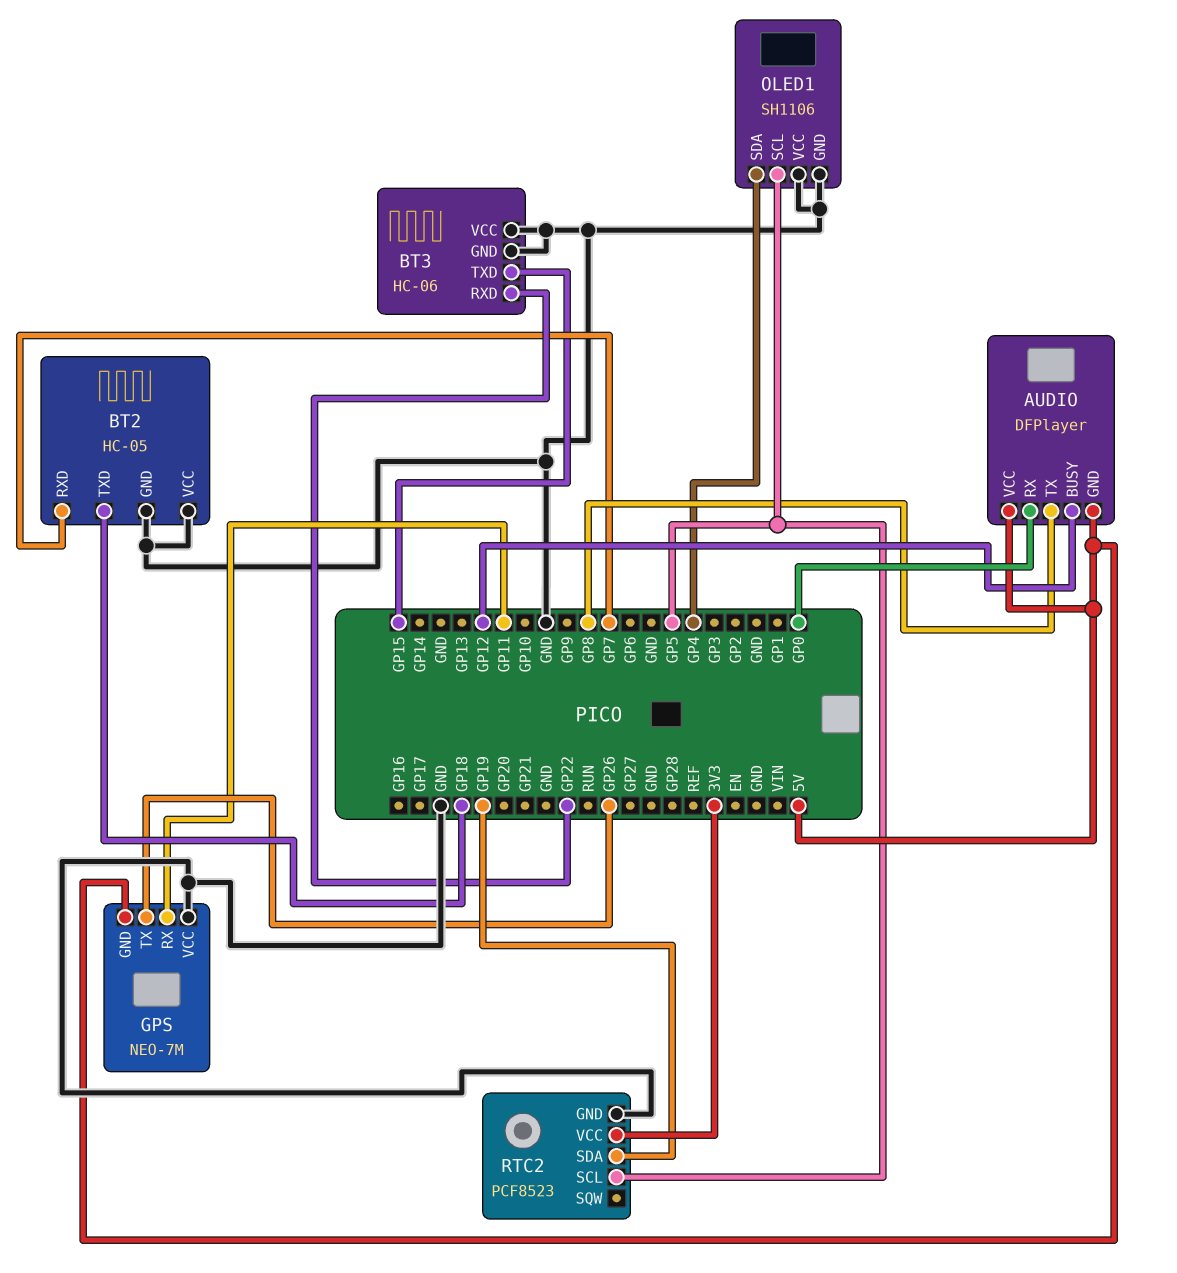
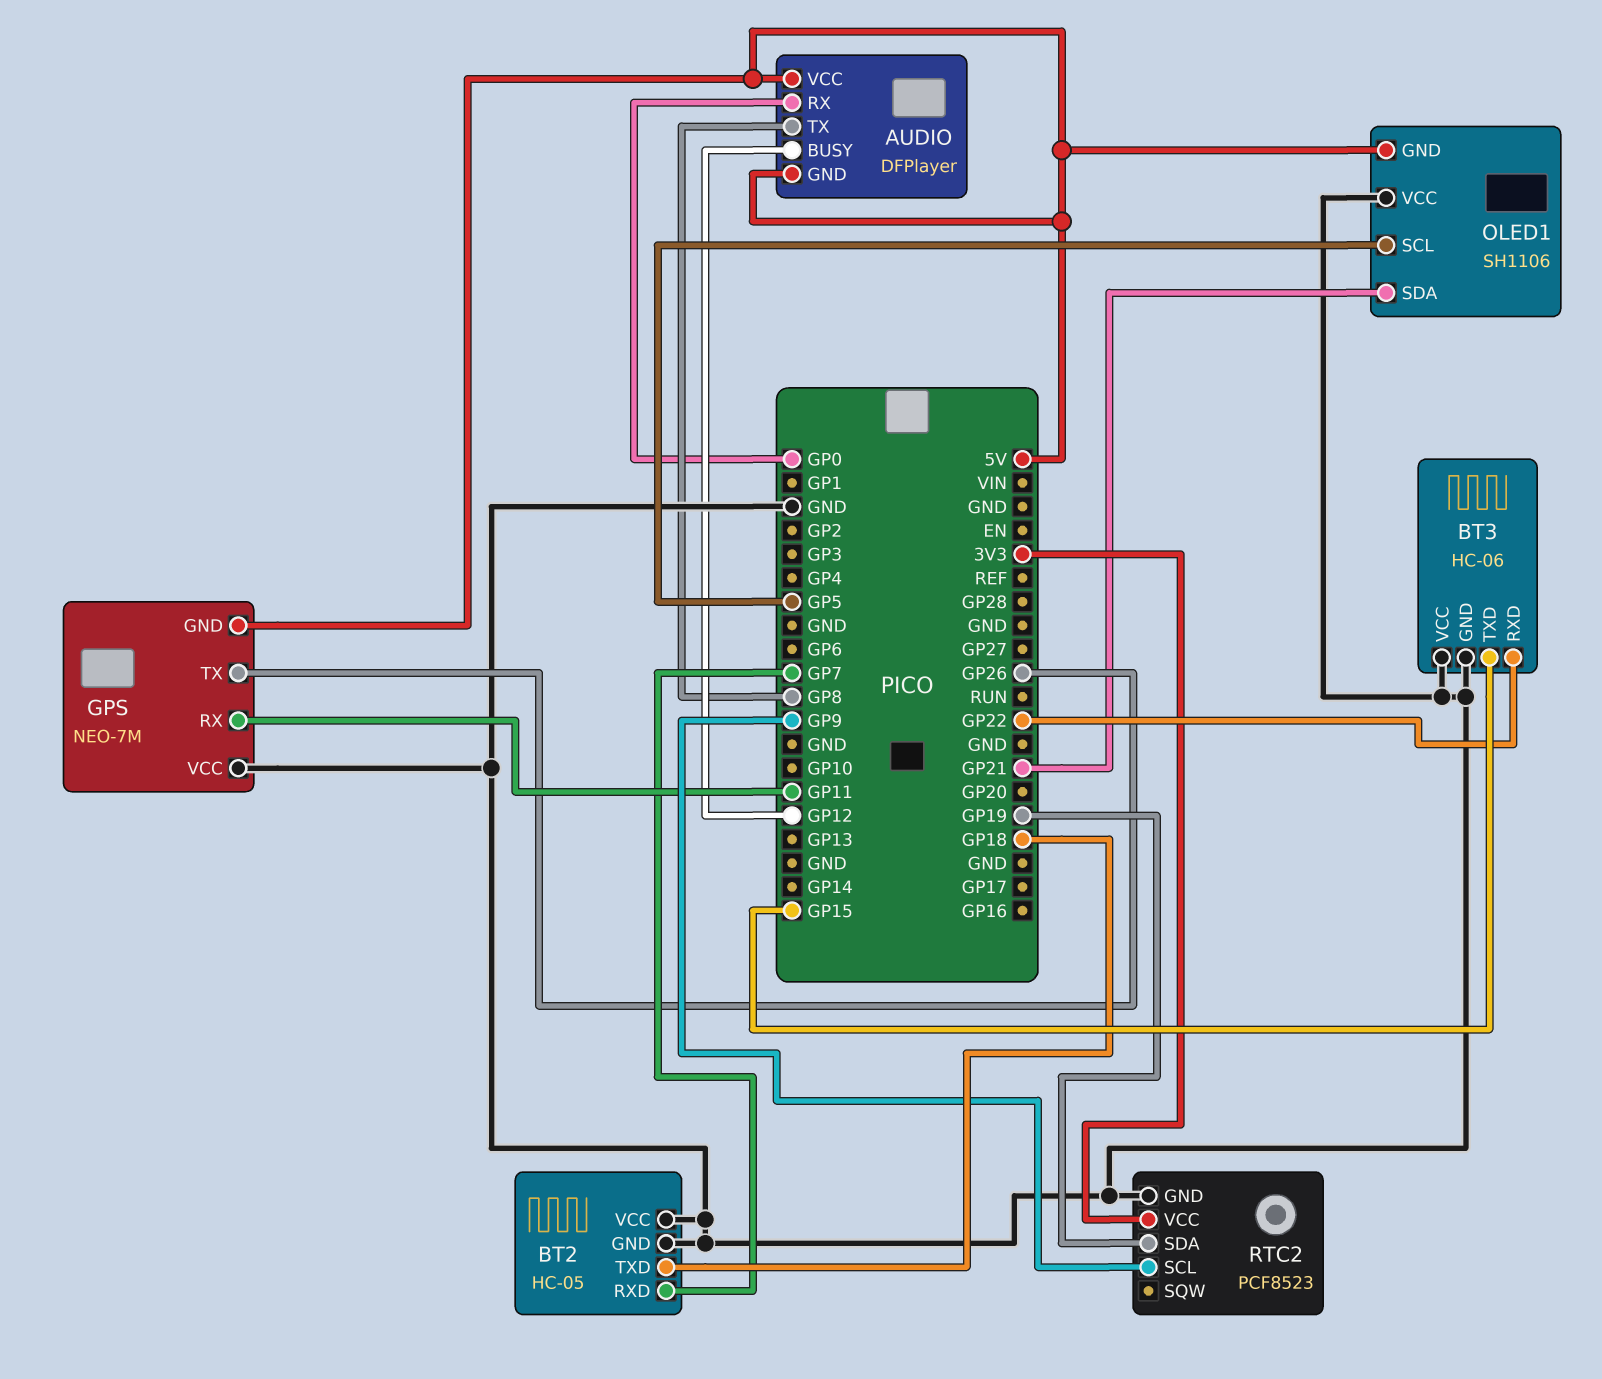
OLED1 pin GND: GND -> 5V
OLED1 pin SDA: GP4 -> GP21
RTC2 pin SCL: GP5 -> GP9

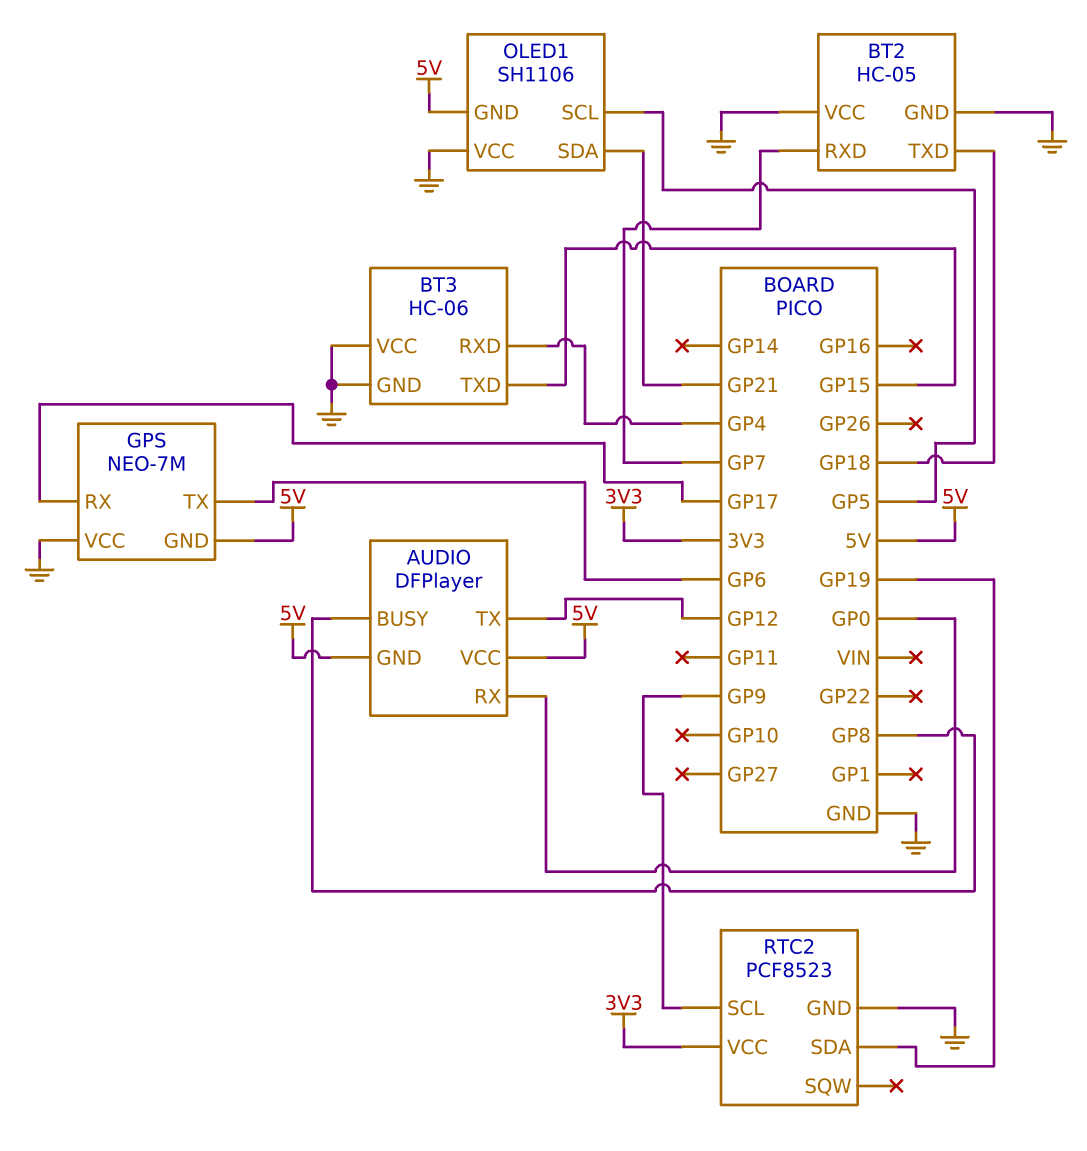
AUDIO pin BUSY: GP12 -> GP8
AUDIO pin TX: GP8 -> GP12
BT3 pin RXD: GP22 -> GP4
GPS pin RX: GP11 -> GP17
GPS pin TX: GP26 -> GP6

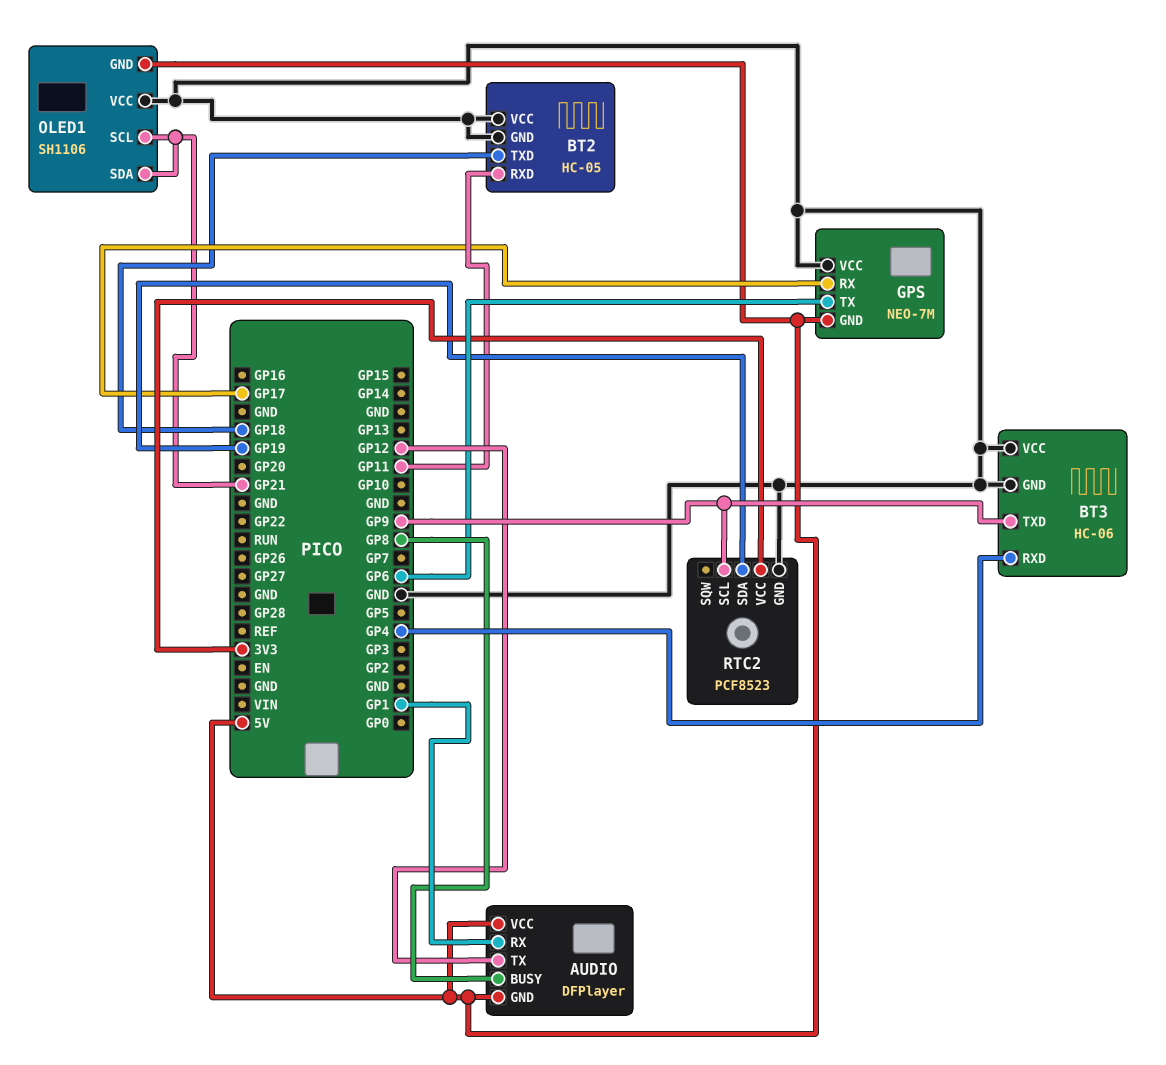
AUDIO pin RX: GP0 -> GP1
BT2 pin RXD: GP7 -> GP11
BT3 pin TXD: GP15 -> GP9
OLED1 pin SCL: GP5 -> GP21

